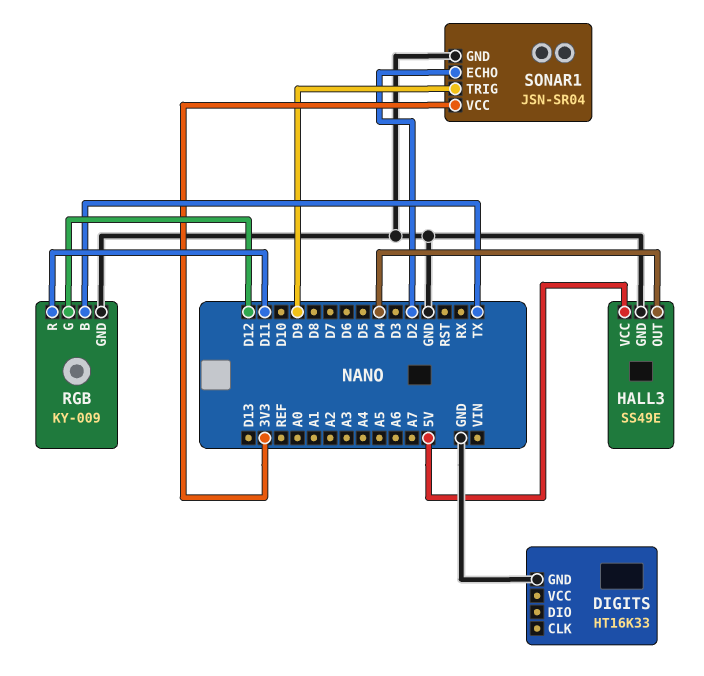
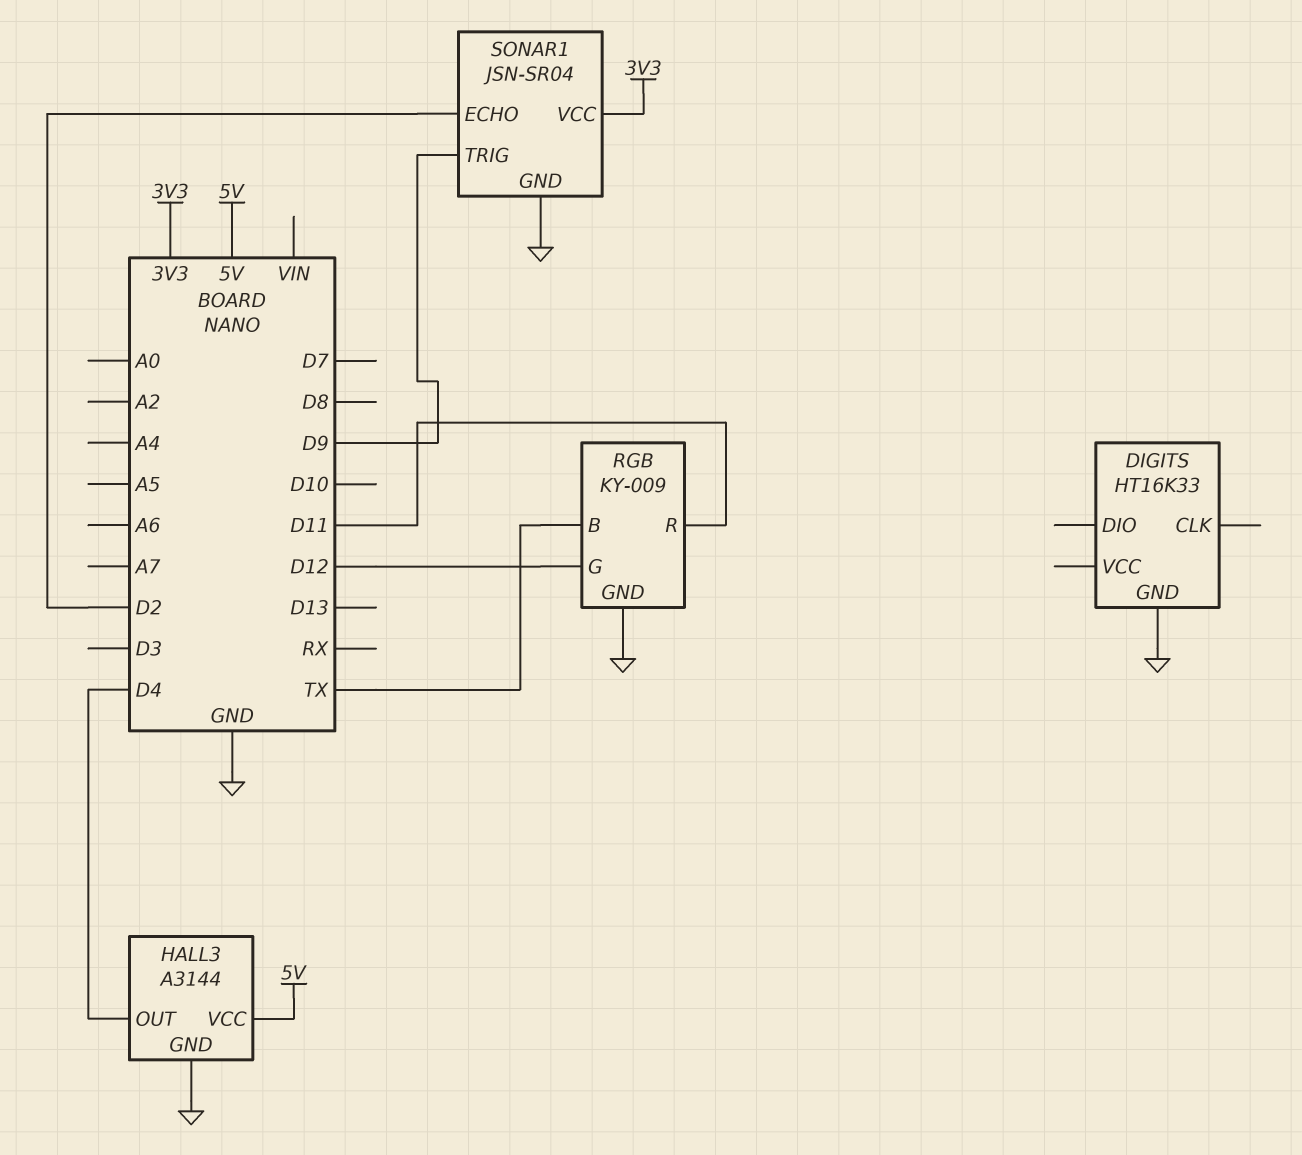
HALL3: SS49E -> A3144

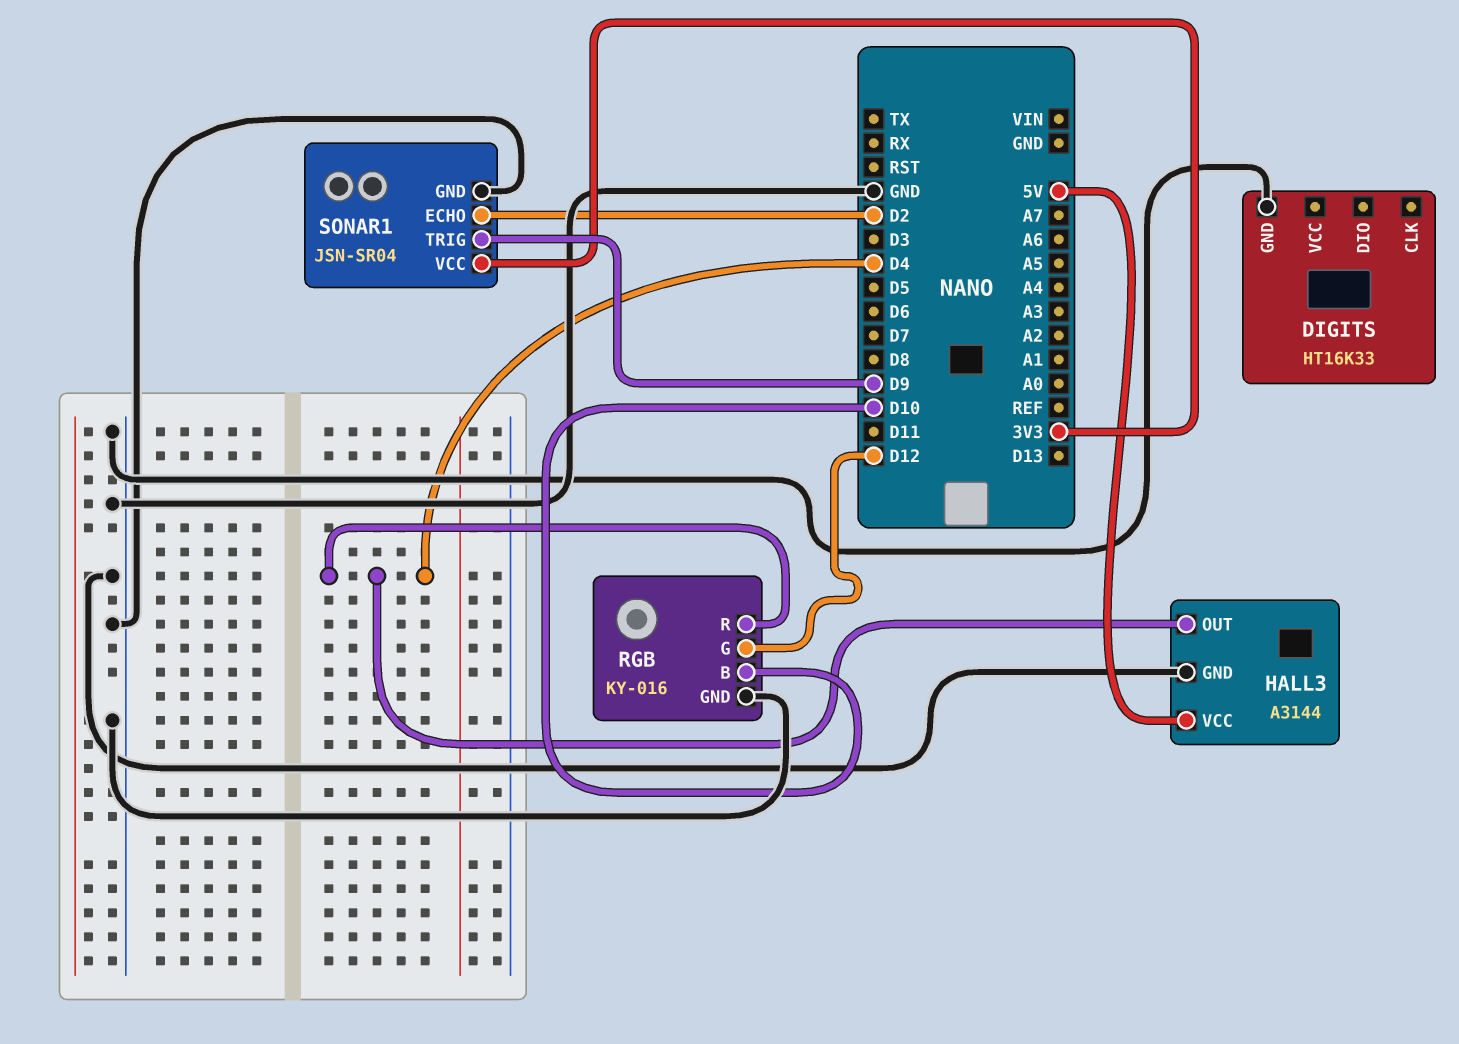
RGB: KY-009 -> KY-016
RGB pin B: TX -> D10
RGB pin R: D11 -> D4

